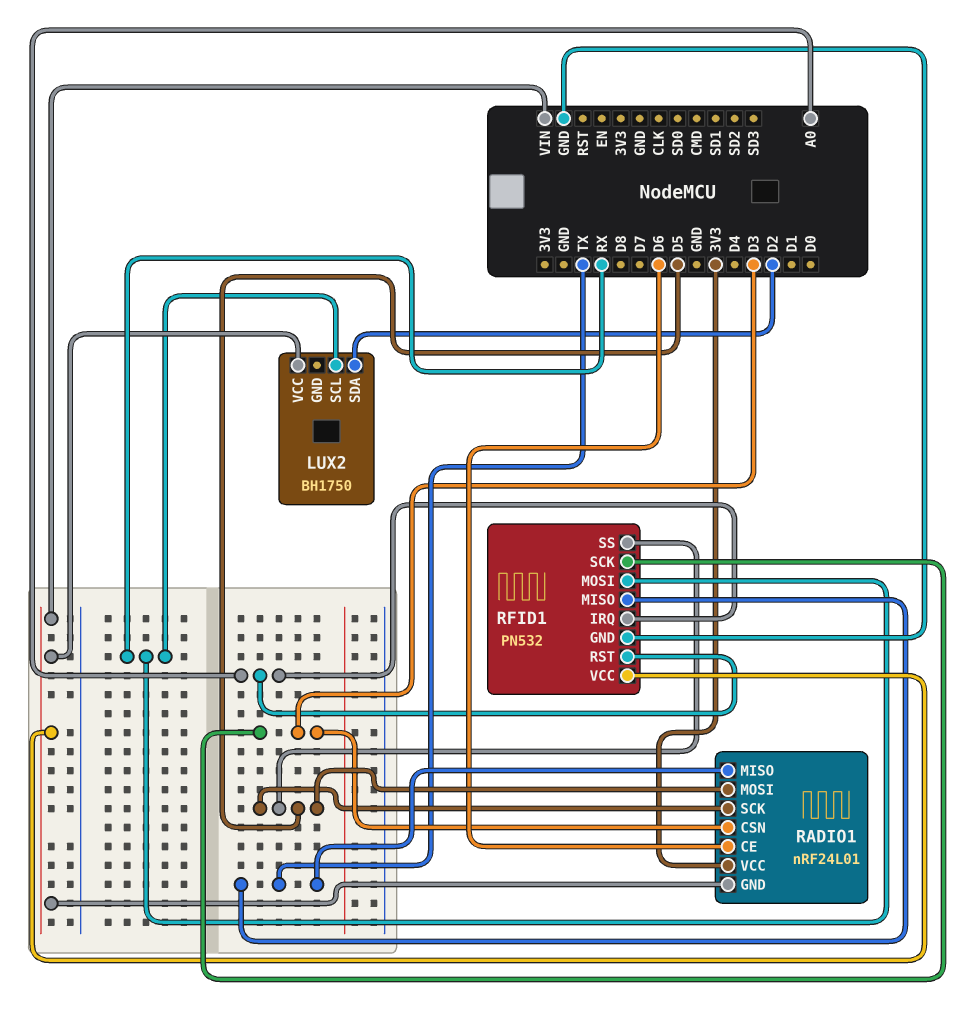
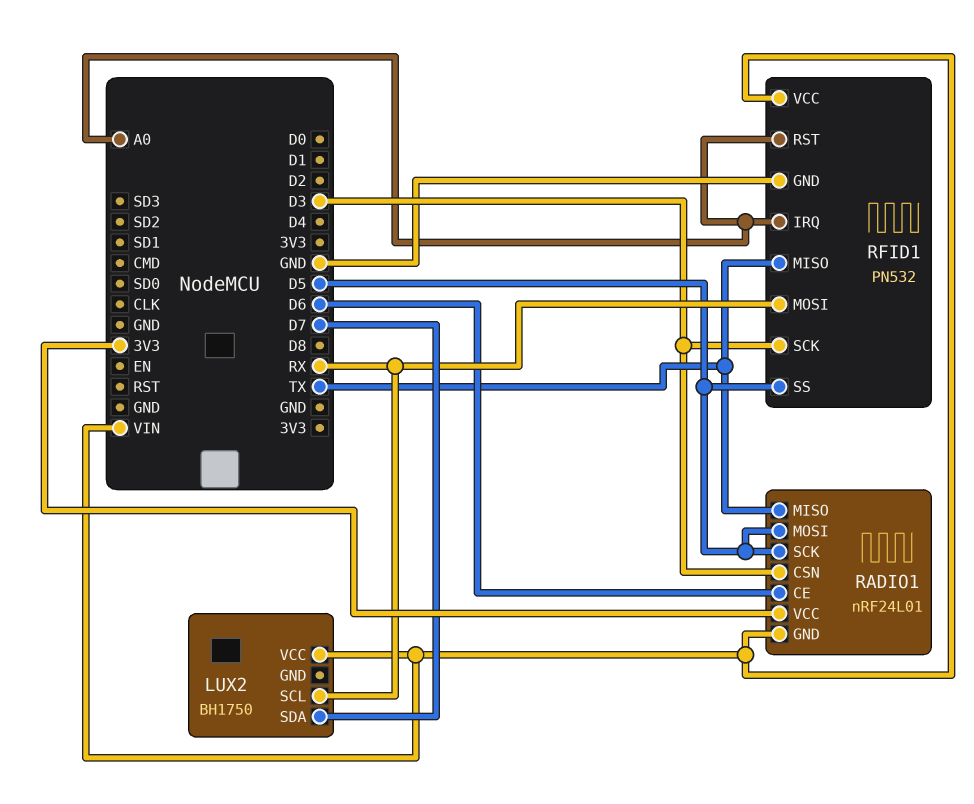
LUX2 pin SDA: D2 -> D7

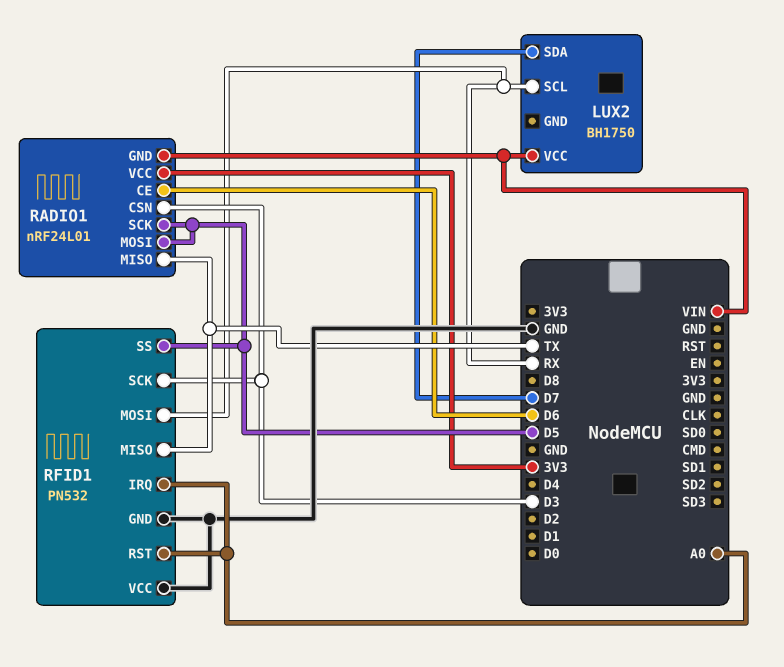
RFID1 pin VCC: VIN -> GND

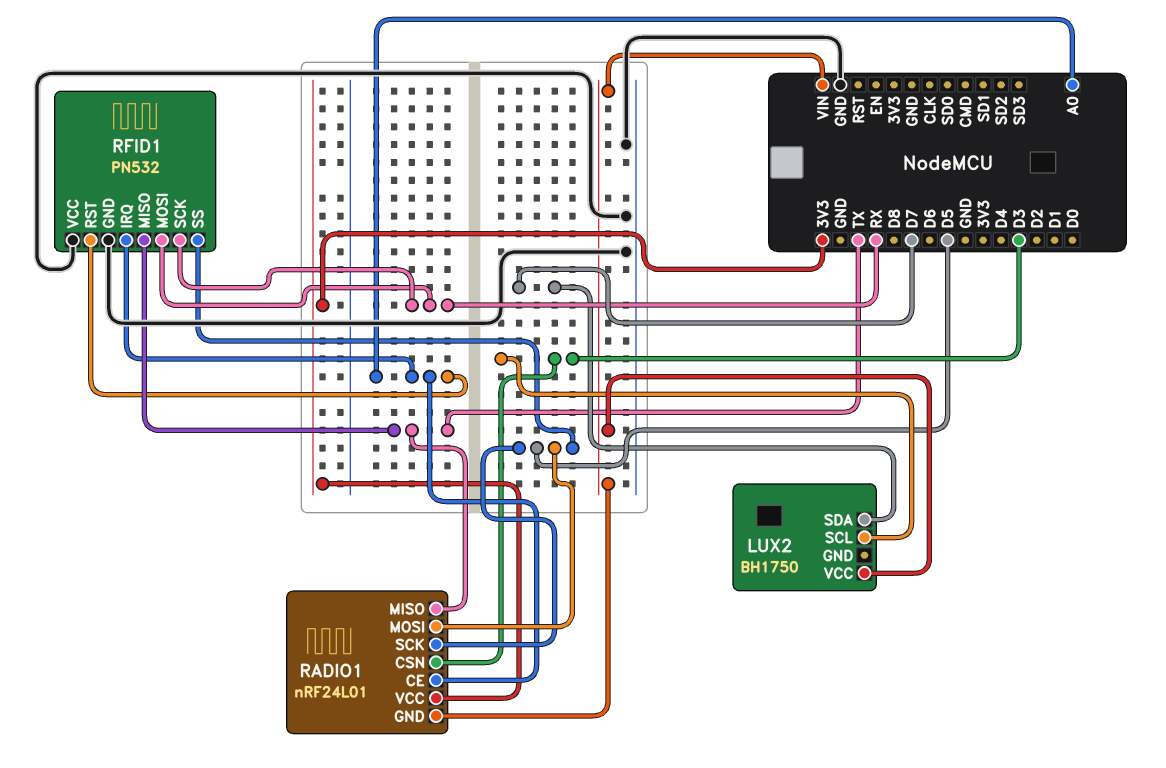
LUX2 pin SCL: RX -> D3
RADIO1 pin CE: D6 -> A0
RFID1 pin SCK: D3 -> RX

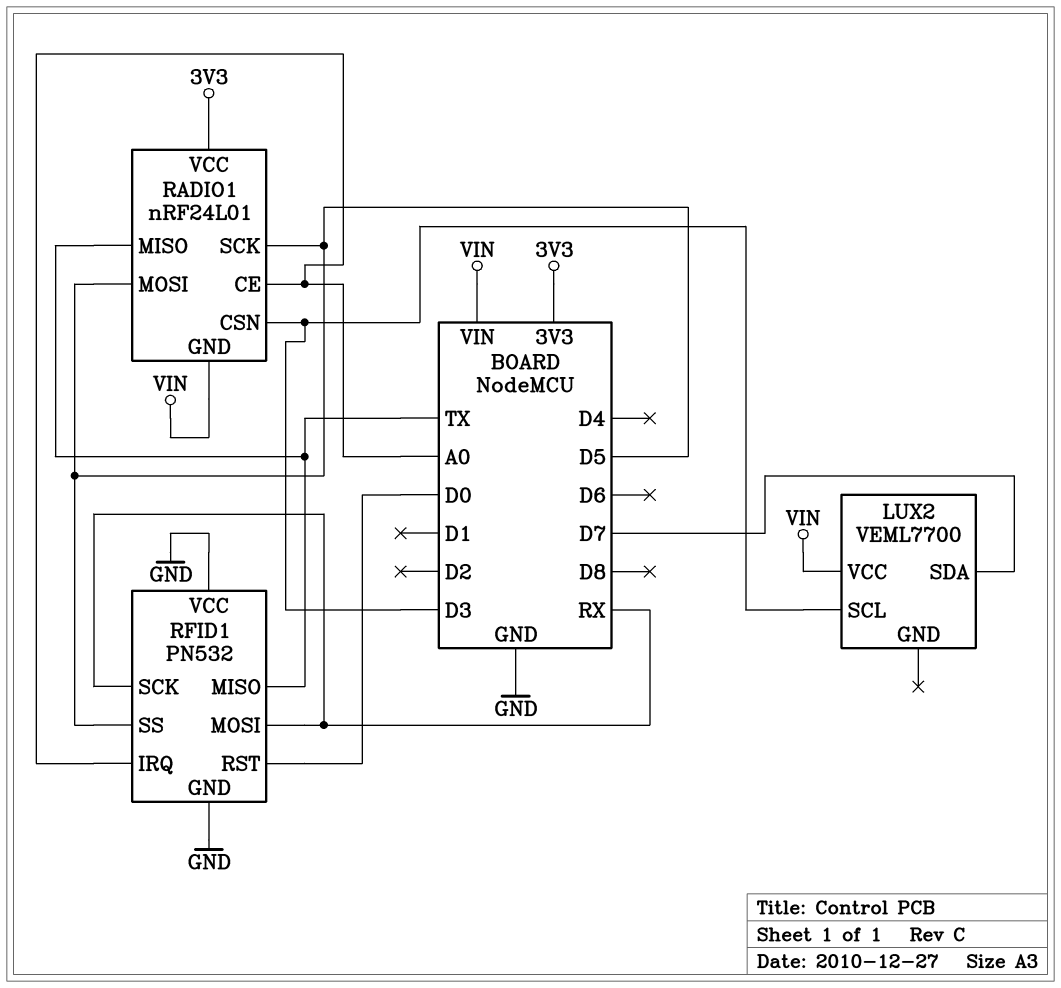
LUX2: BH1750 -> VEML7700
RFID1 pin RST: A0 -> D0

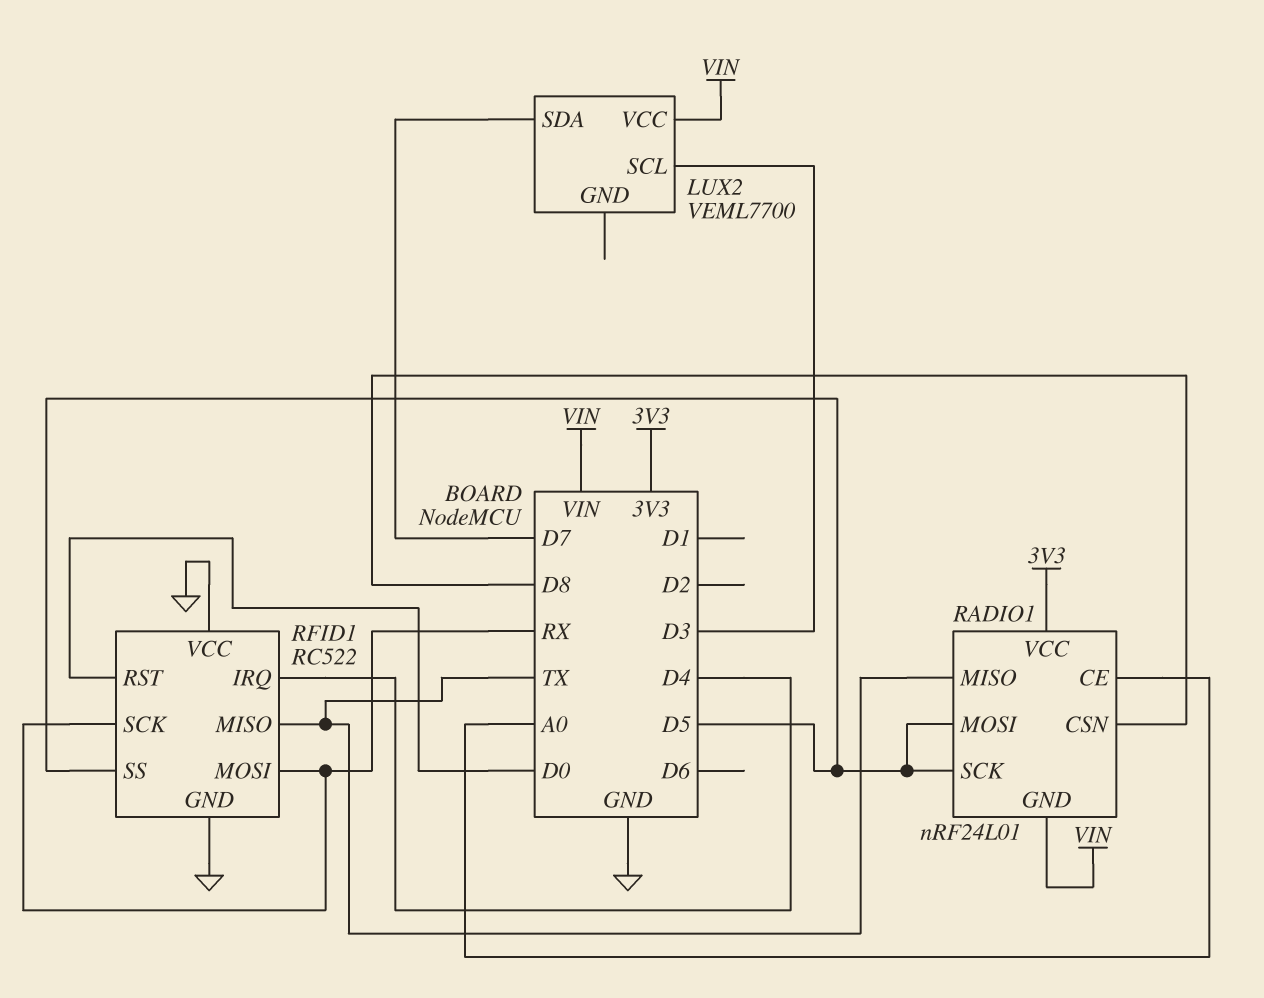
RADIO1 pin CSN: D3 -> D8
RFID1: PN532 -> RC522
RFID1 pin IRQ: A0 -> D4

